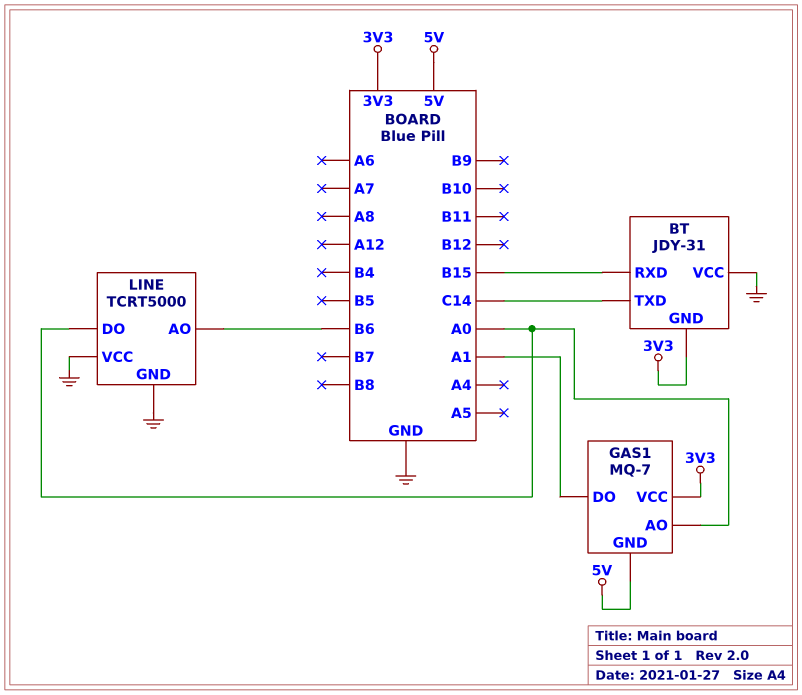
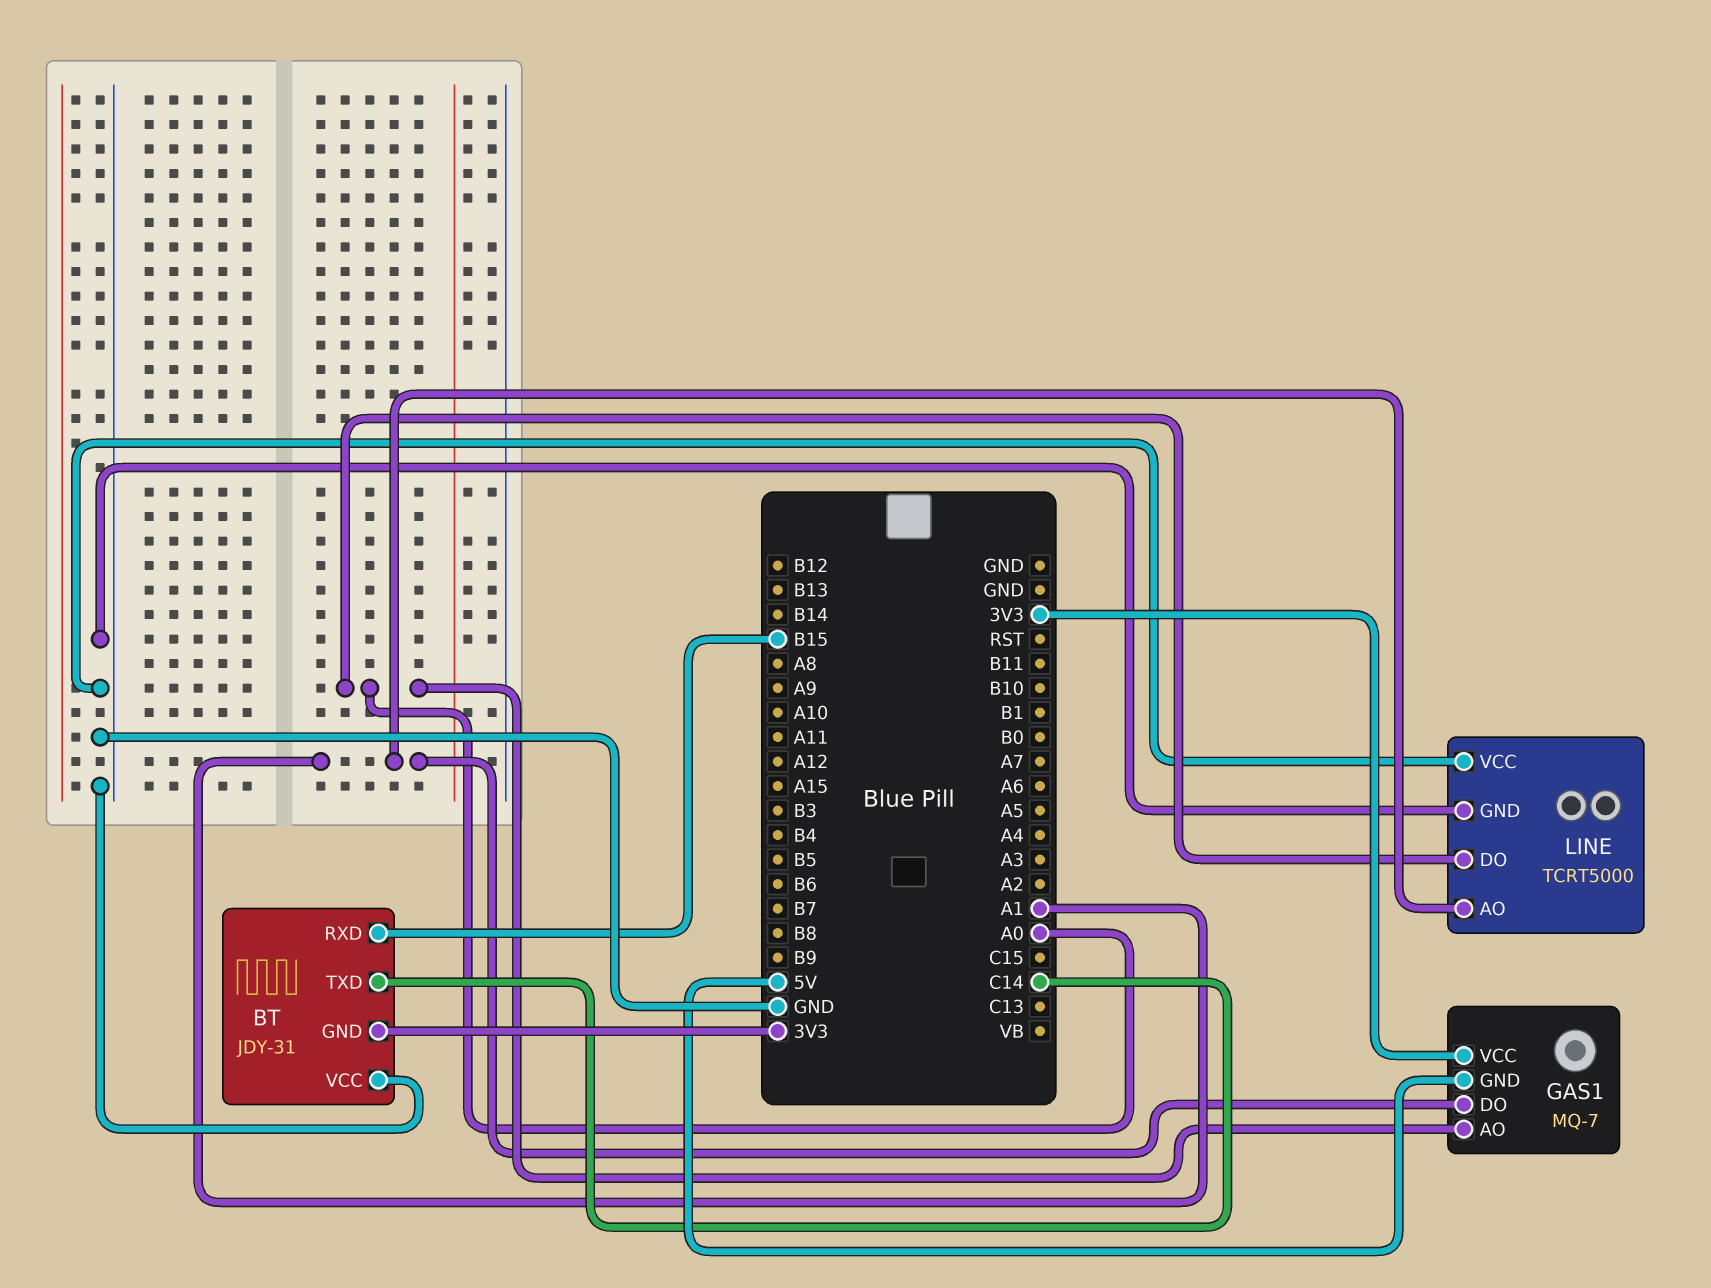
LINE pin AO: B6 -> A1

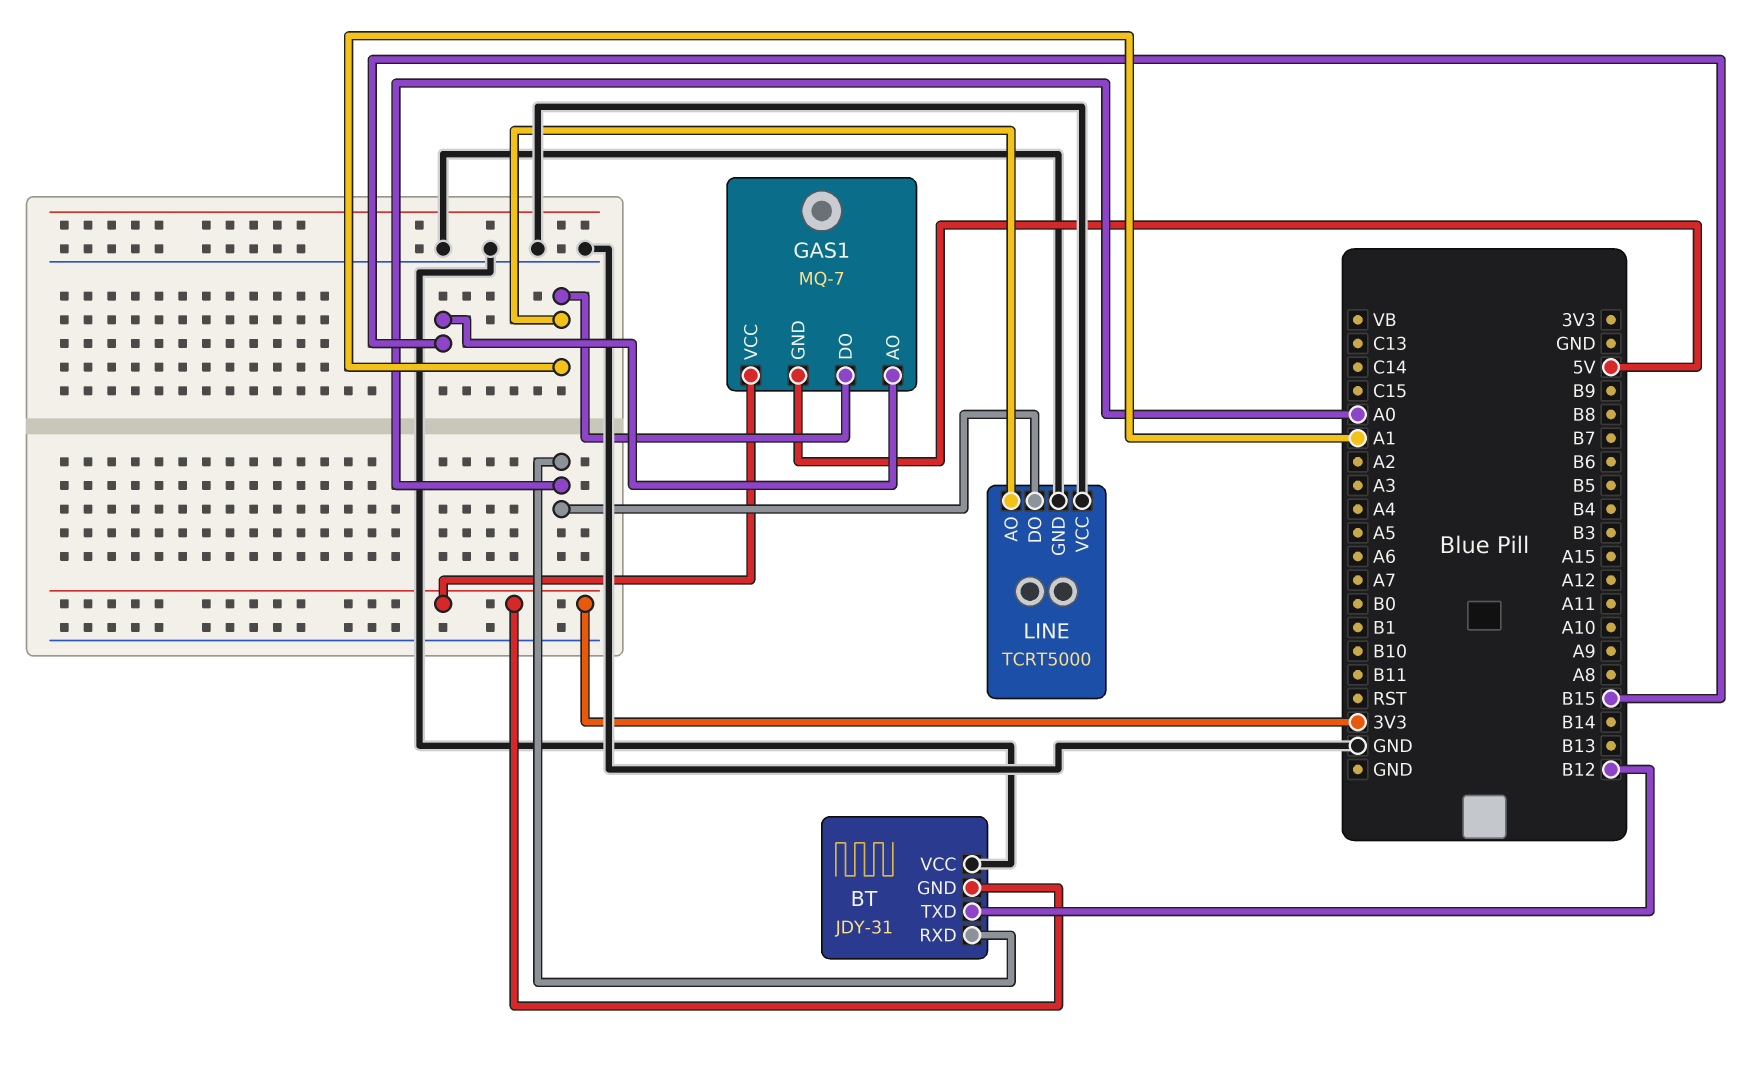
BT pin RXD: B15 -> A0
BT pin TXD: C14 -> B12
GAS1 pin AO: A0 -> B15

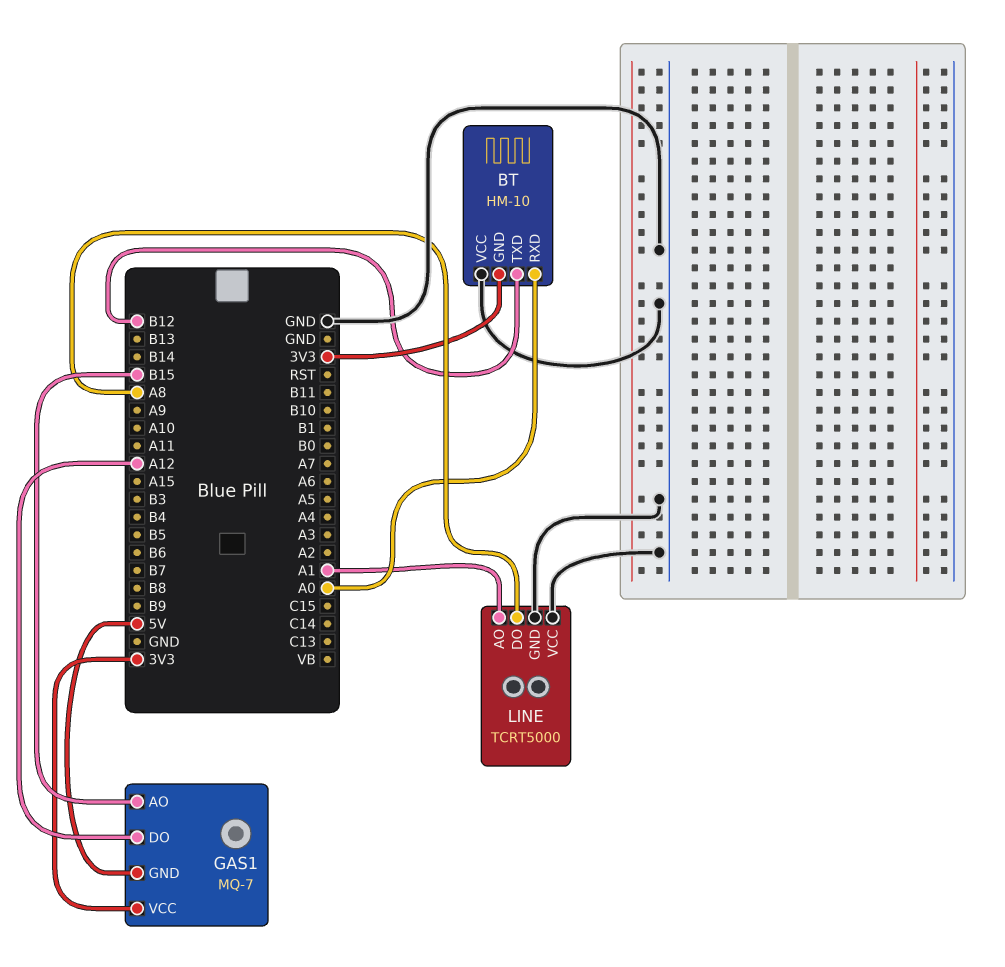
BT: JDY-31 -> HM-10
GAS1 pin DO: A1 -> A12
LINE pin DO: A0 -> A8

